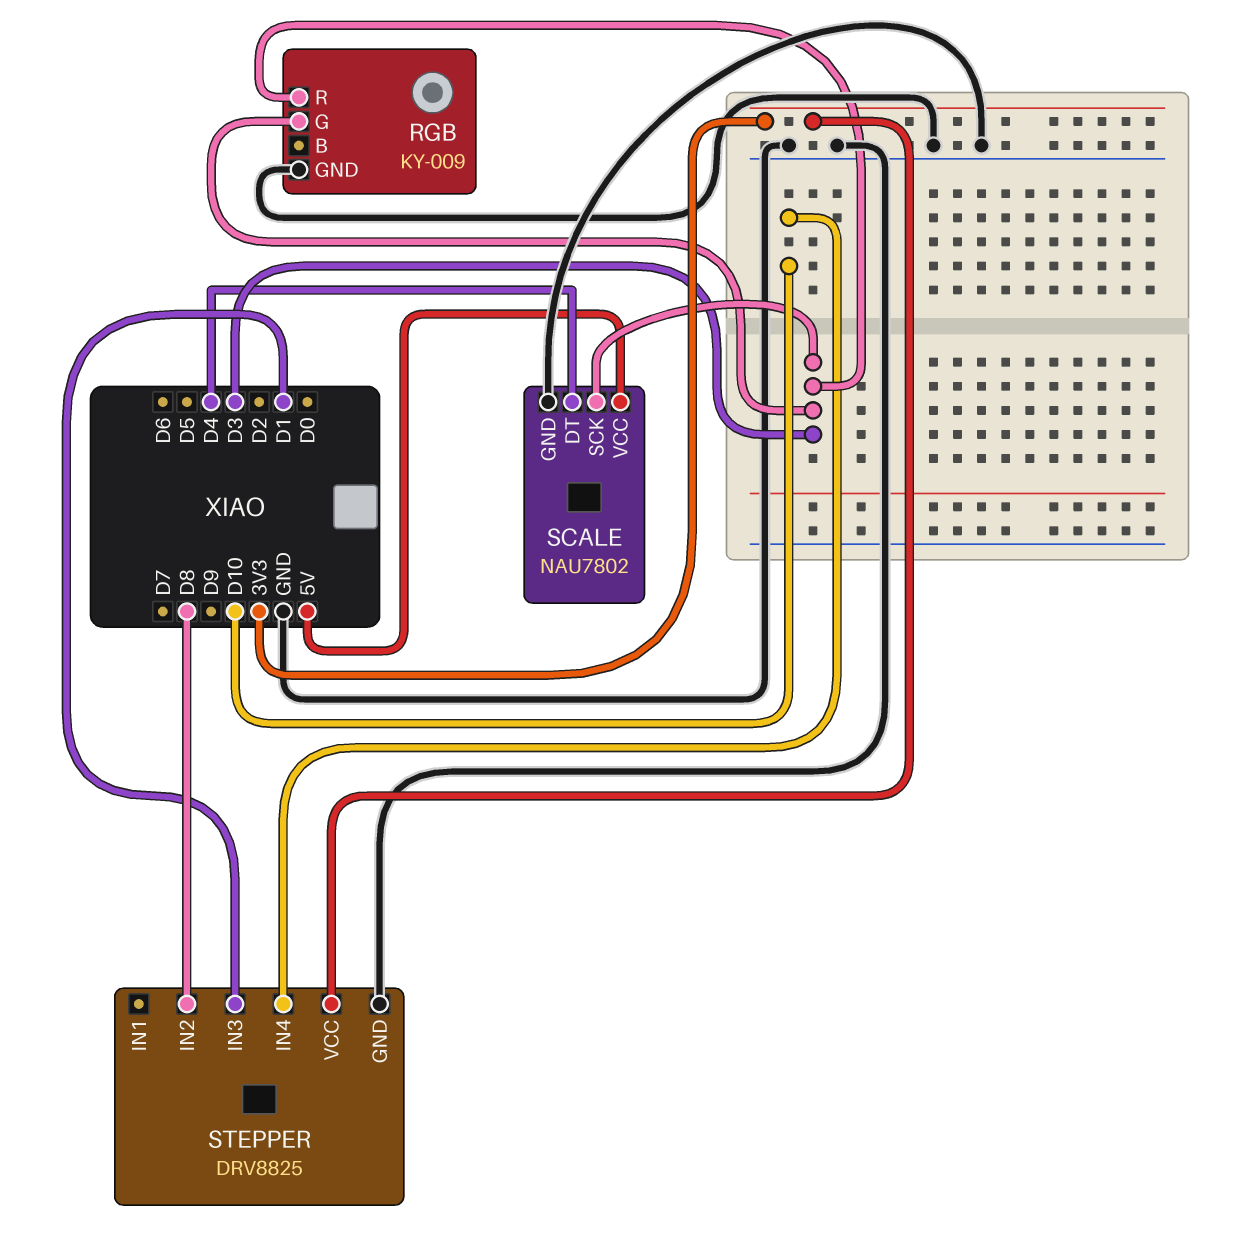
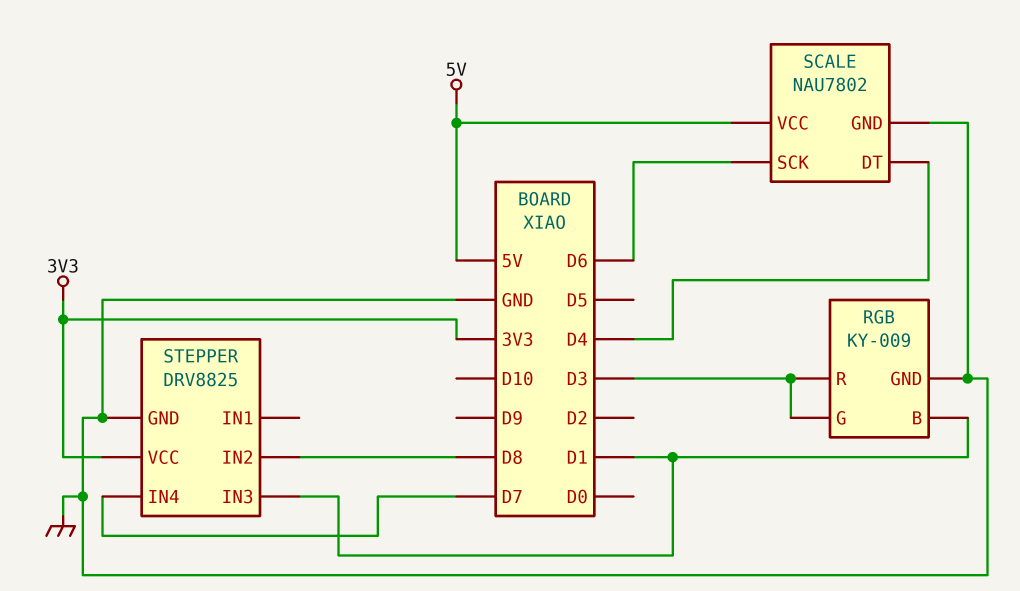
RGB pin B: none -> D1
SCALE pin SCK: D3 -> D6
STEPPER pin IN4: D10 -> D7

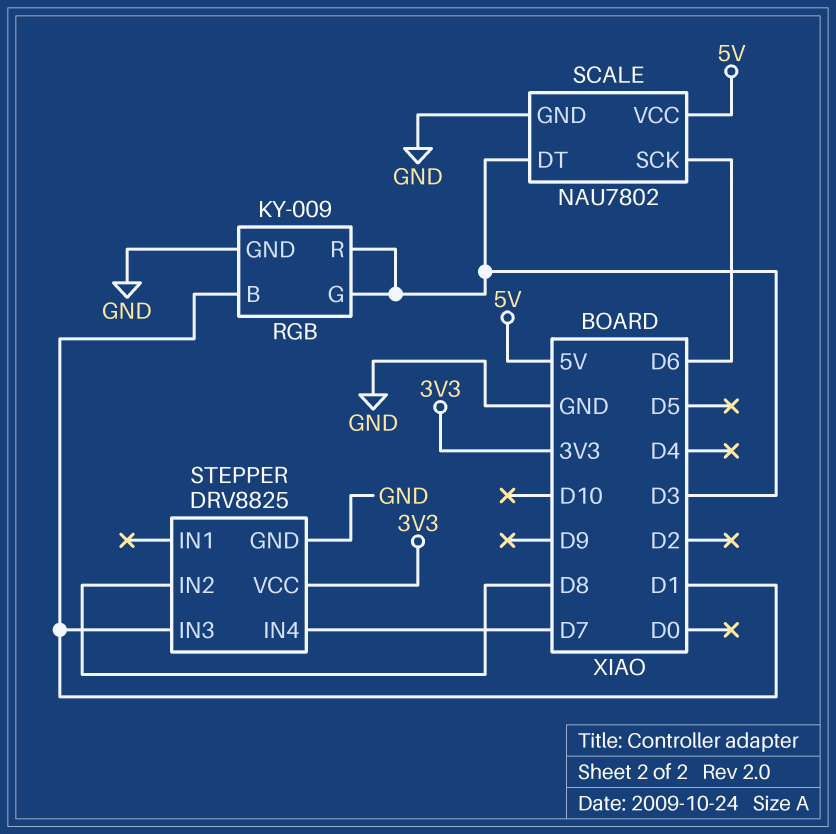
SCALE pin DT: D4 -> D3

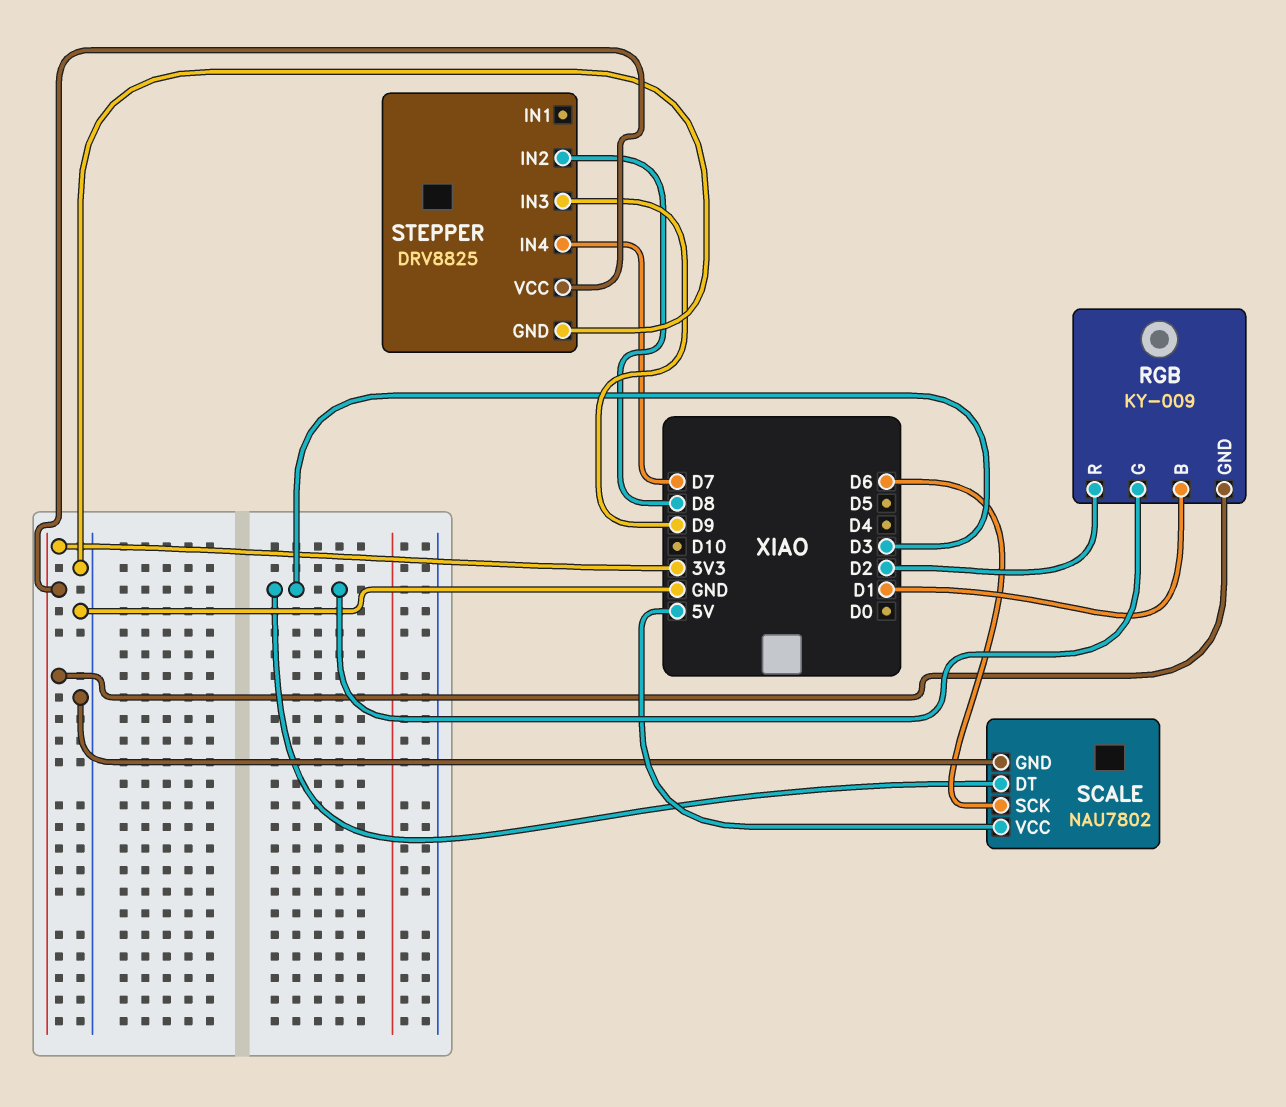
RGB pin GND: GND -> 3V3
RGB pin R: D3 -> D2
STEPPER pin IN3: D1 -> D9

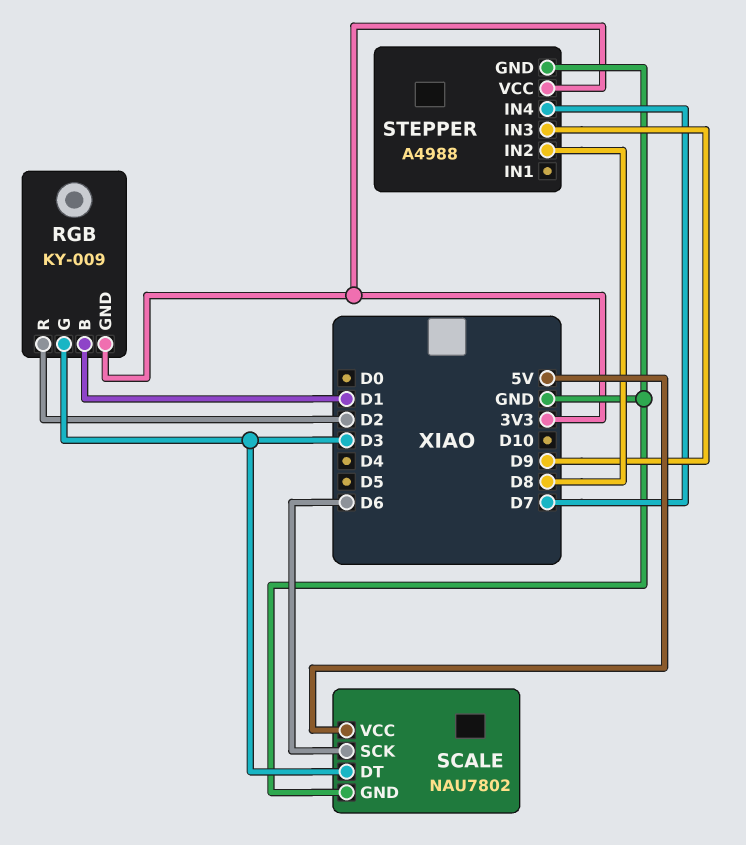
STEPPER: DRV8825 -> A4988

